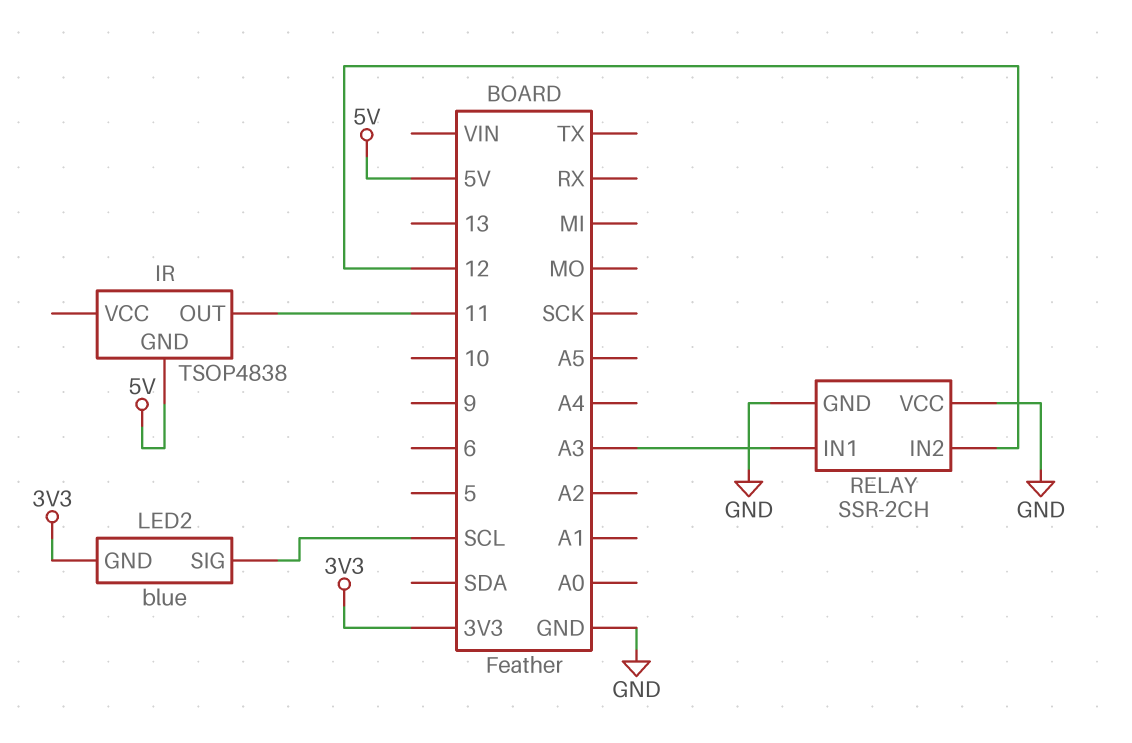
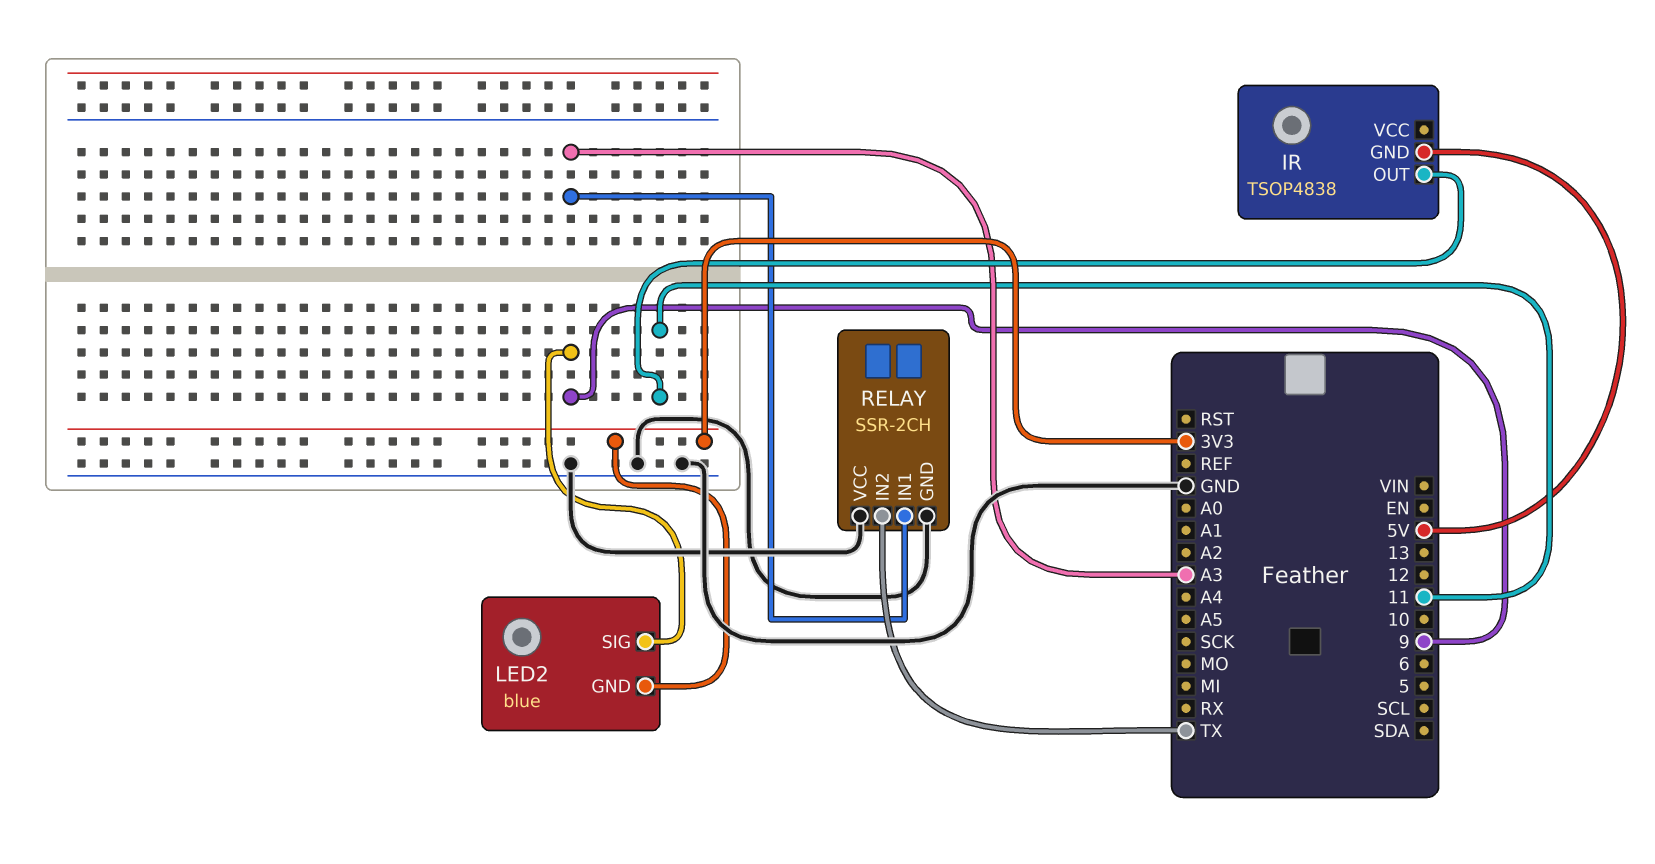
LED2 pin SIG: SCL -> 9
RELAY pin IN2: 12 -> TX

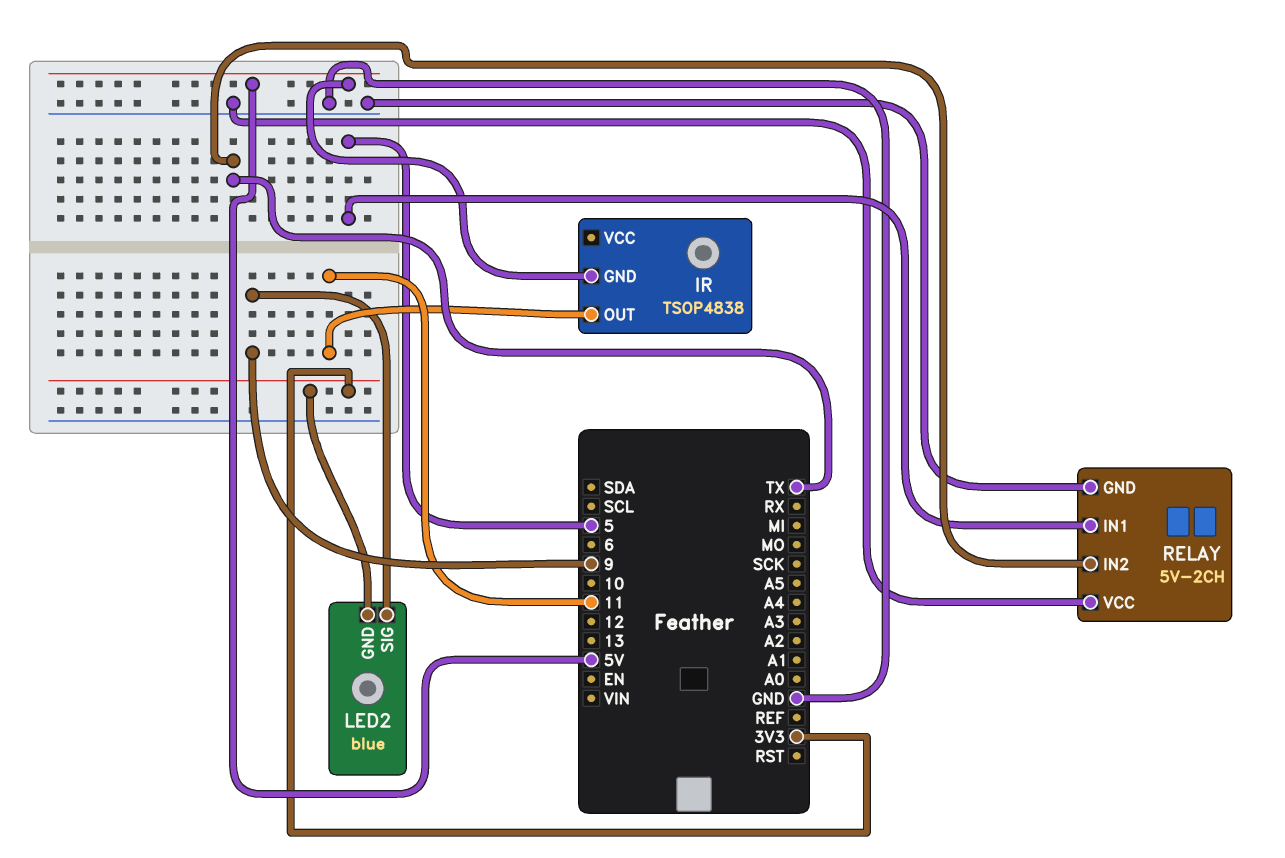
RELAY: SSR-2CH -> 5V-2CH
RELAY pin IN1: A3 -> 5

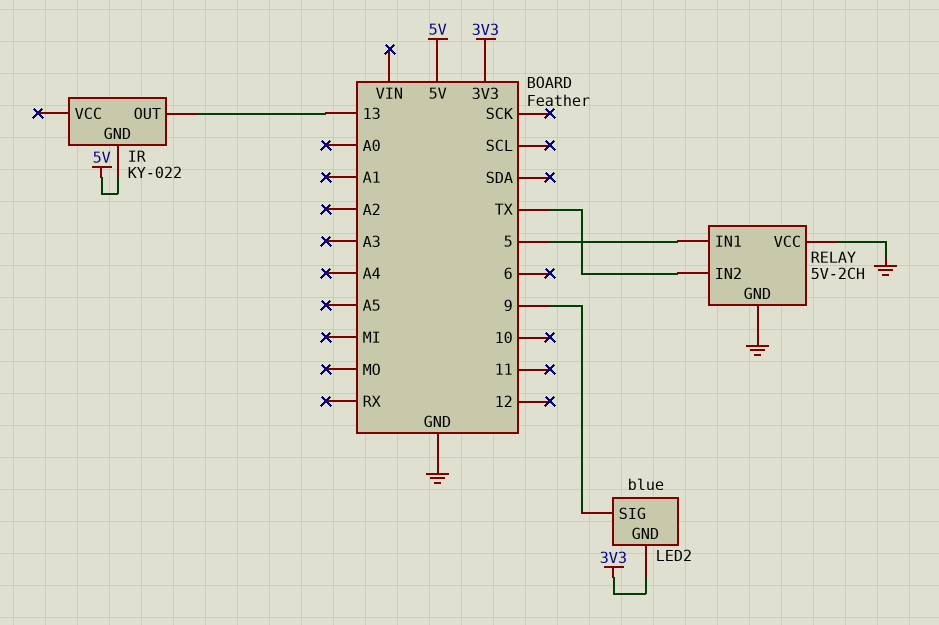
IR: TSOP4838 -> KY-022
IR pin OUT: 11 -> 13

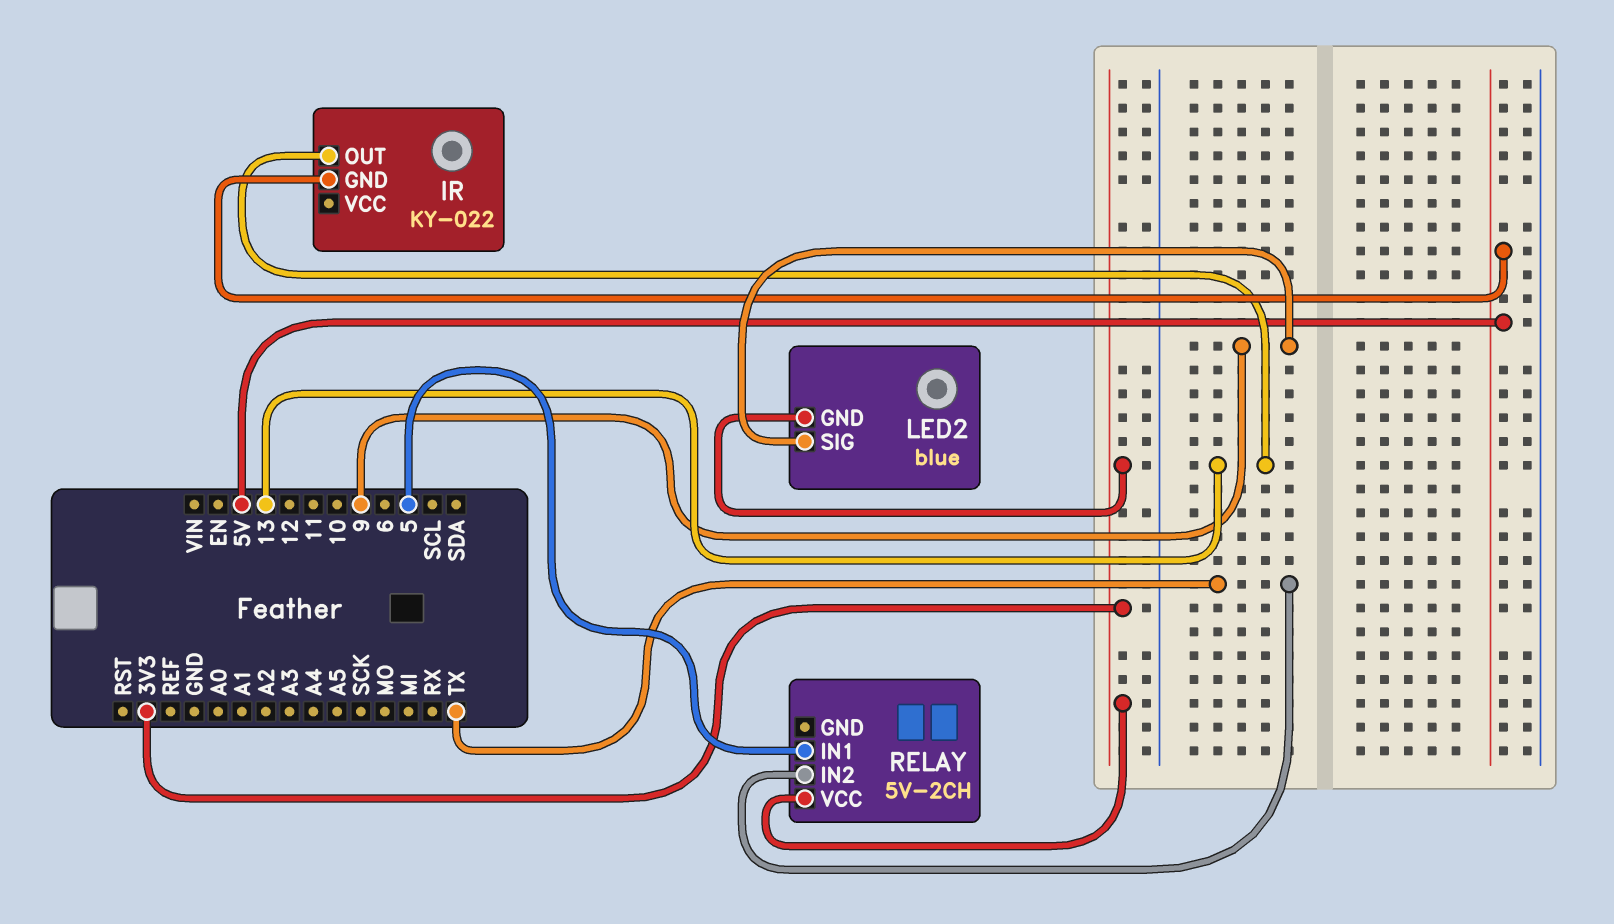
RELAY pin GND: GND -> none
RELAY pin VCC: GND -> 3V3

